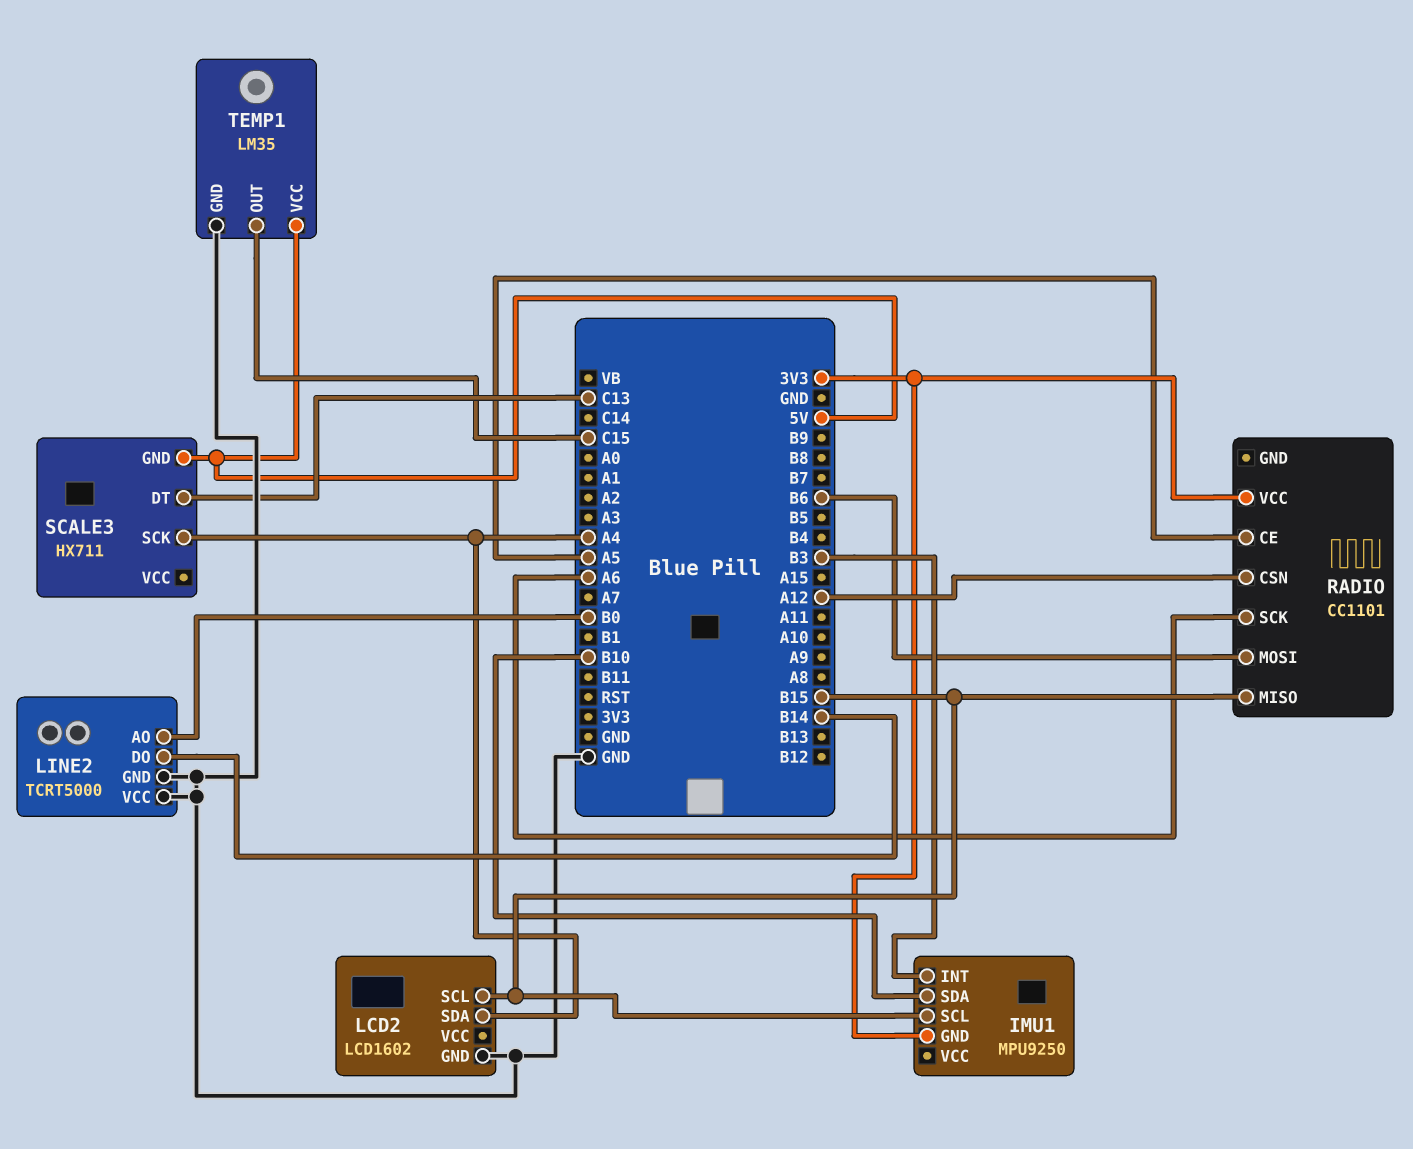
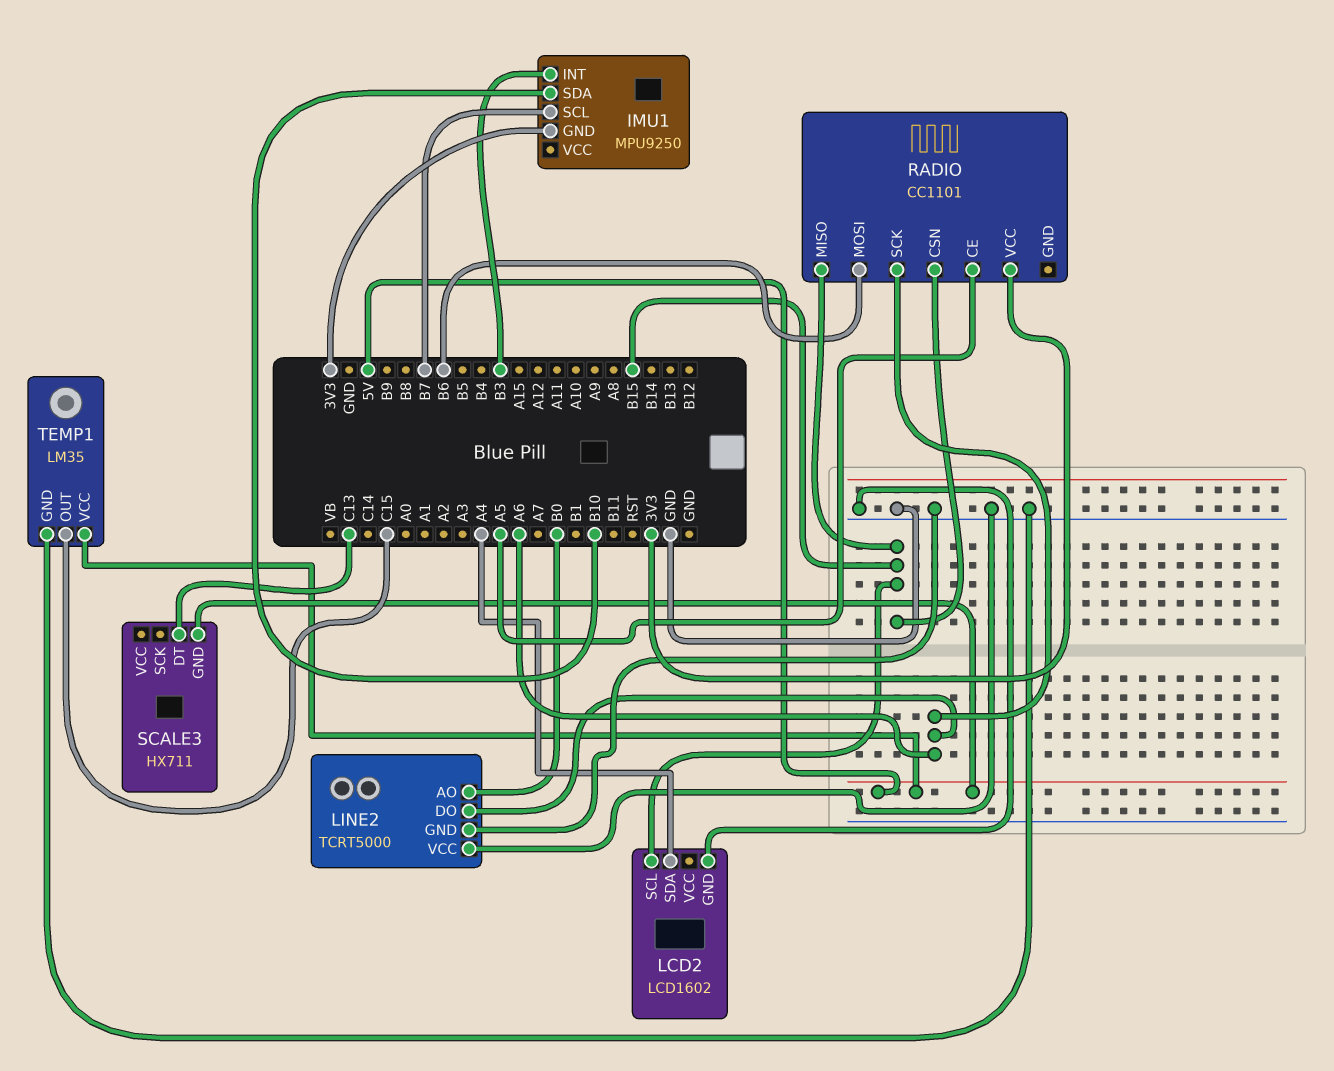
IMU1 pin SCL: B15 -> B7
LINE2 pin DO: B14 -> A6
RADIO pin CSN: A12 -> B15
SCALE3 pin SCK: A4 -> none

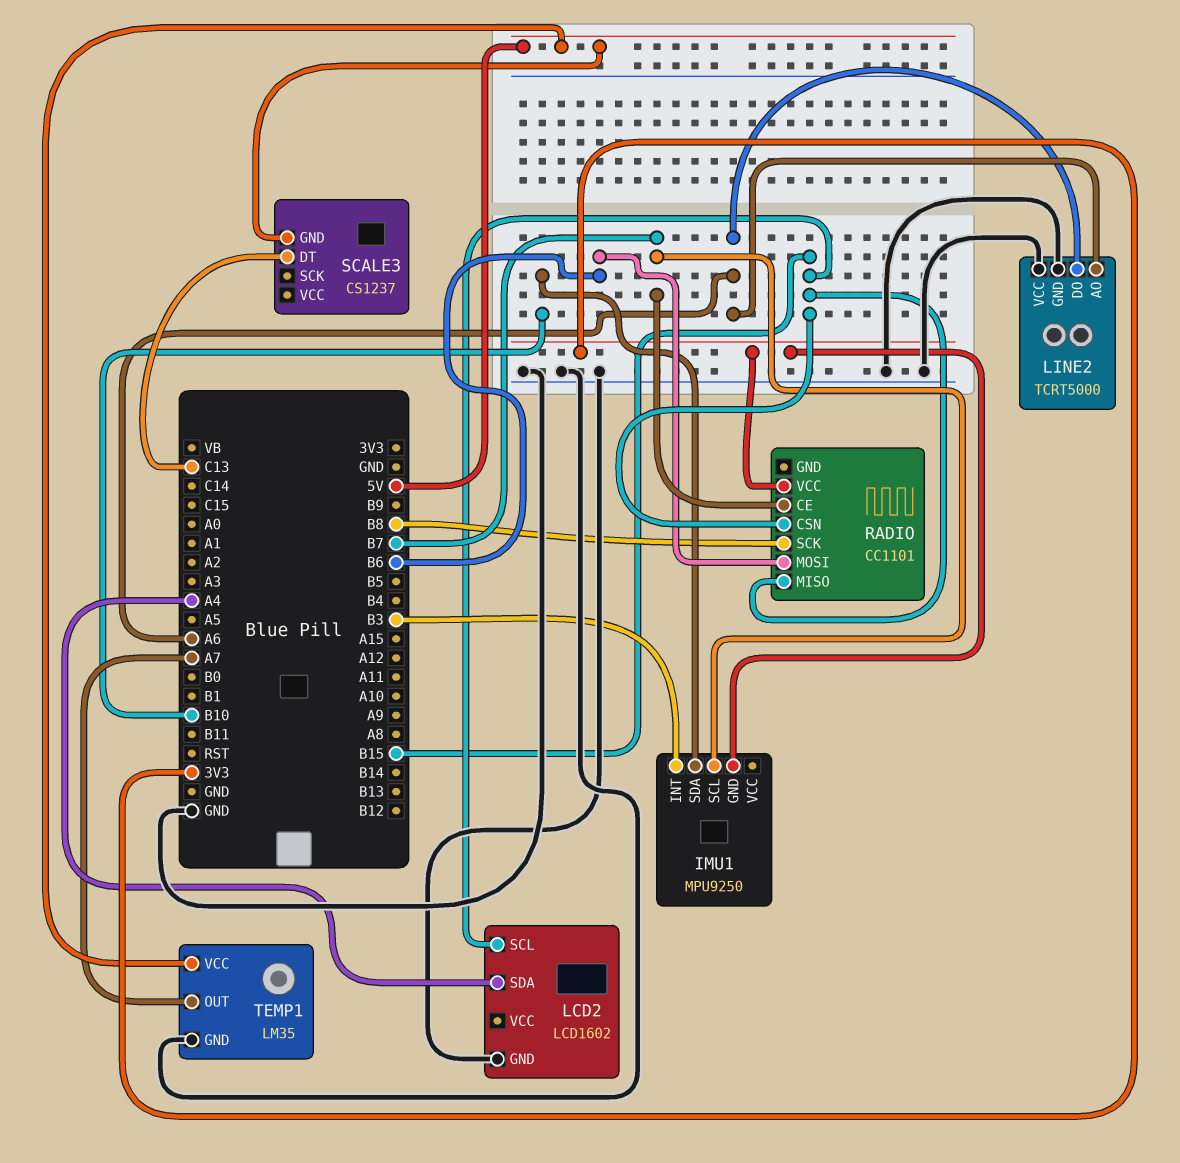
LINE2 pin AO: B0 -> A6
RADIO pin CE: A5 -> B7
RADIO pin SCK: A6 -> B8
SCALE3: HX711 -> CS1237
TEMP1 pin OUT: C15 -> A7

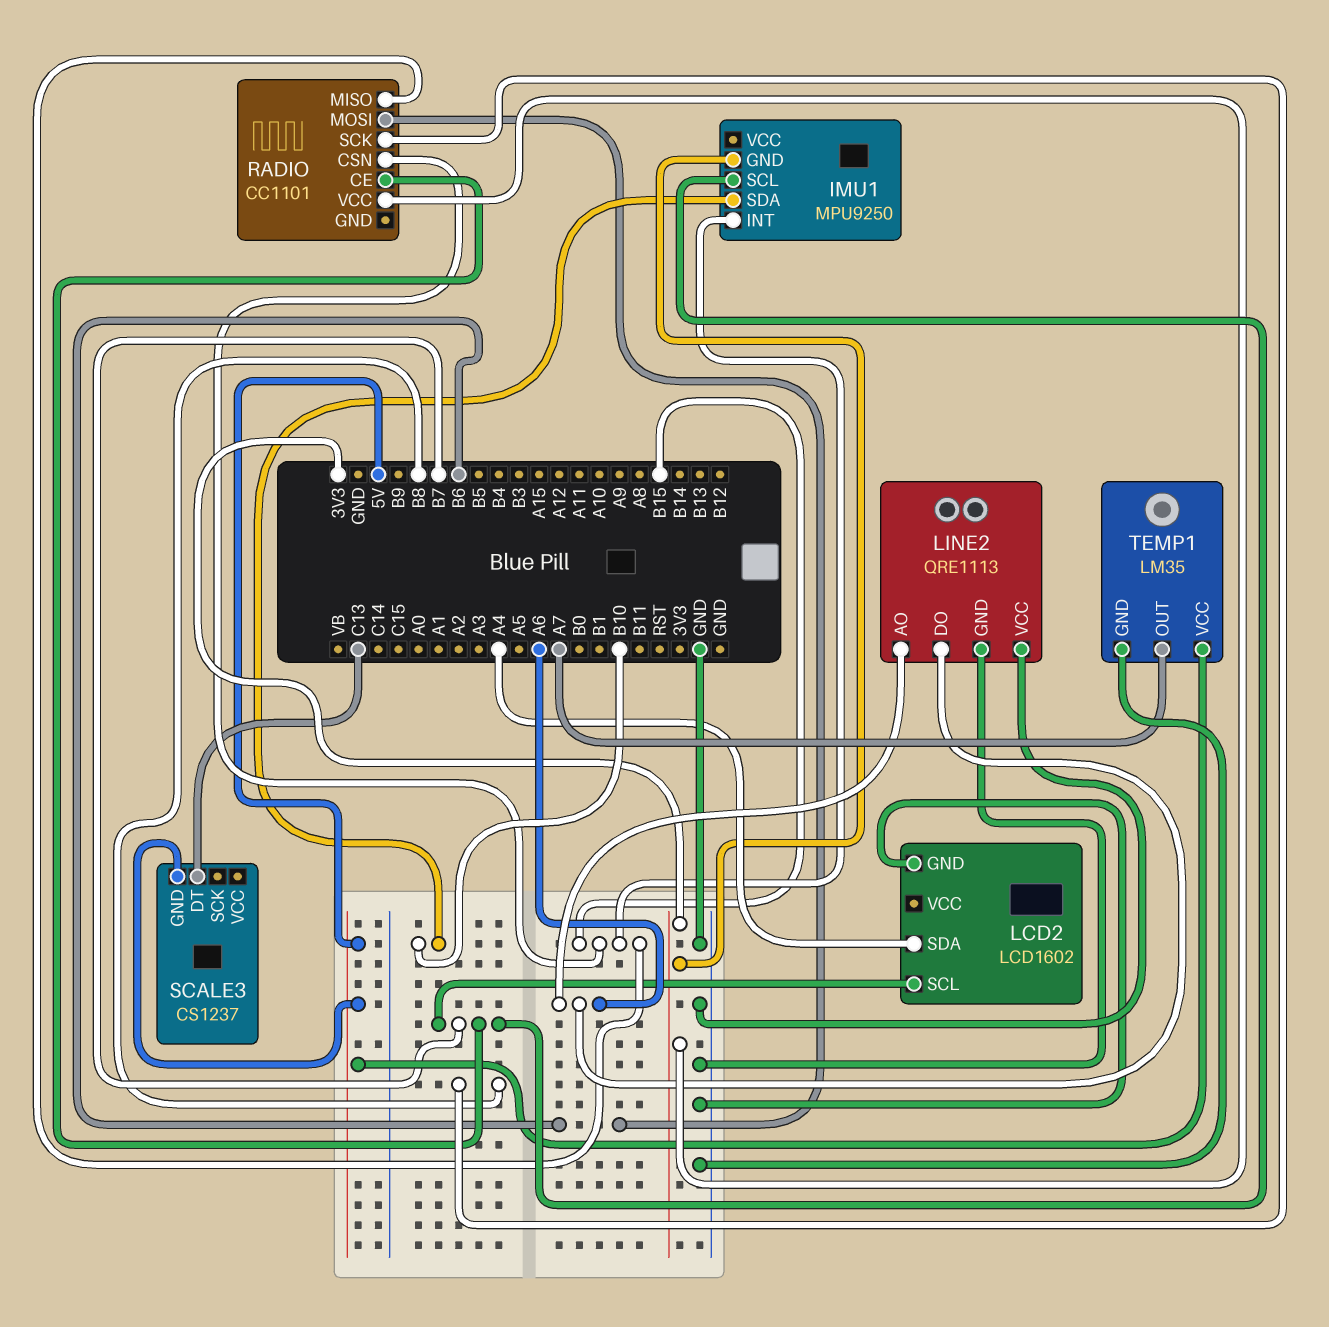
IMU1 pin INT: B3 -> B15
LCD2 pin SCL: B15 -> B7
LINE2: TCRT5000 -> QRE1113

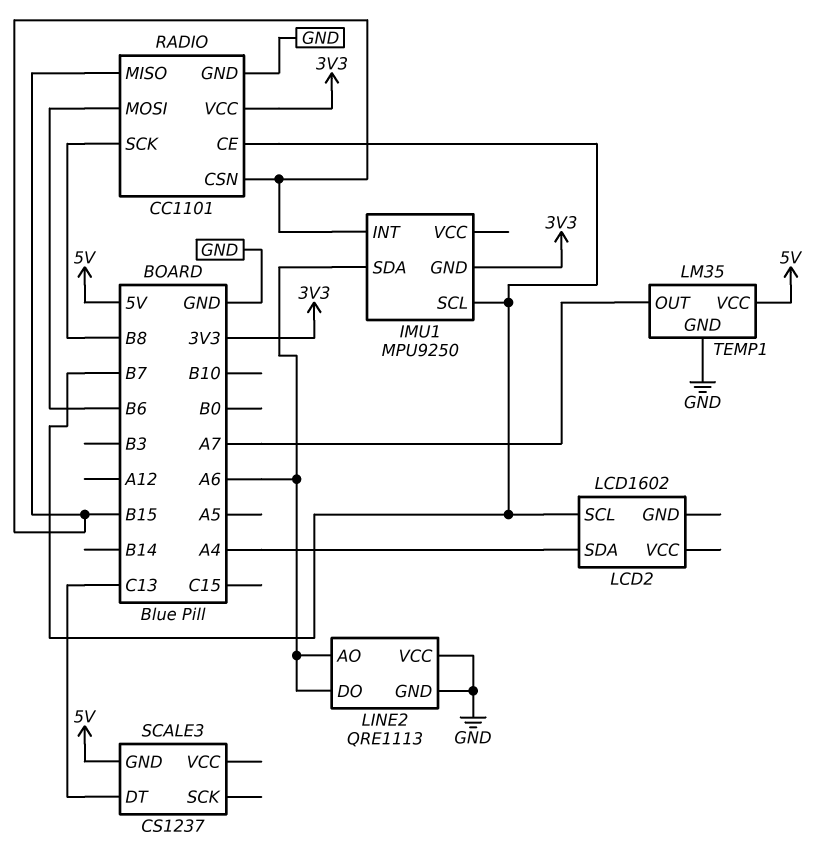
IMU1 pin SDA: B10 -> A6
LCD2 pin GND: GND -> none
RADIO pin GND: none -> GND

